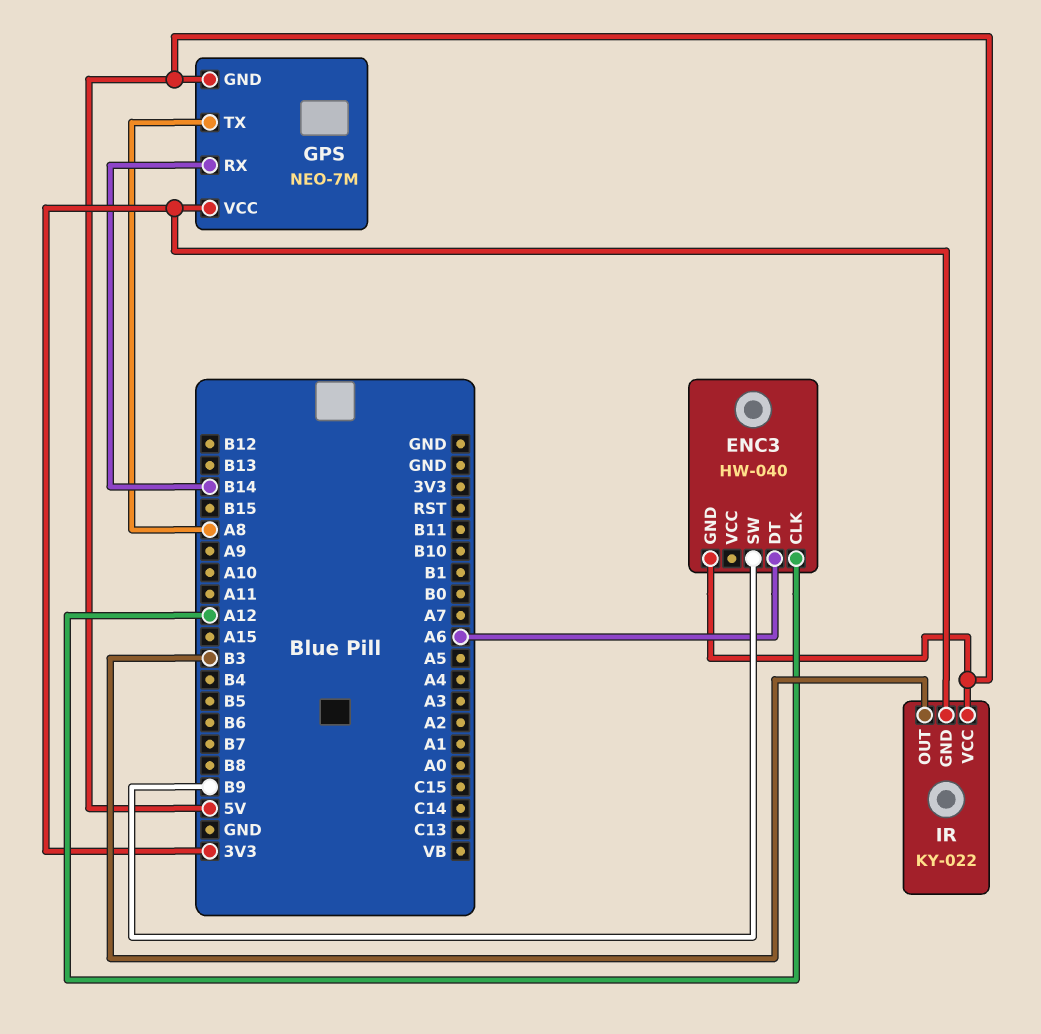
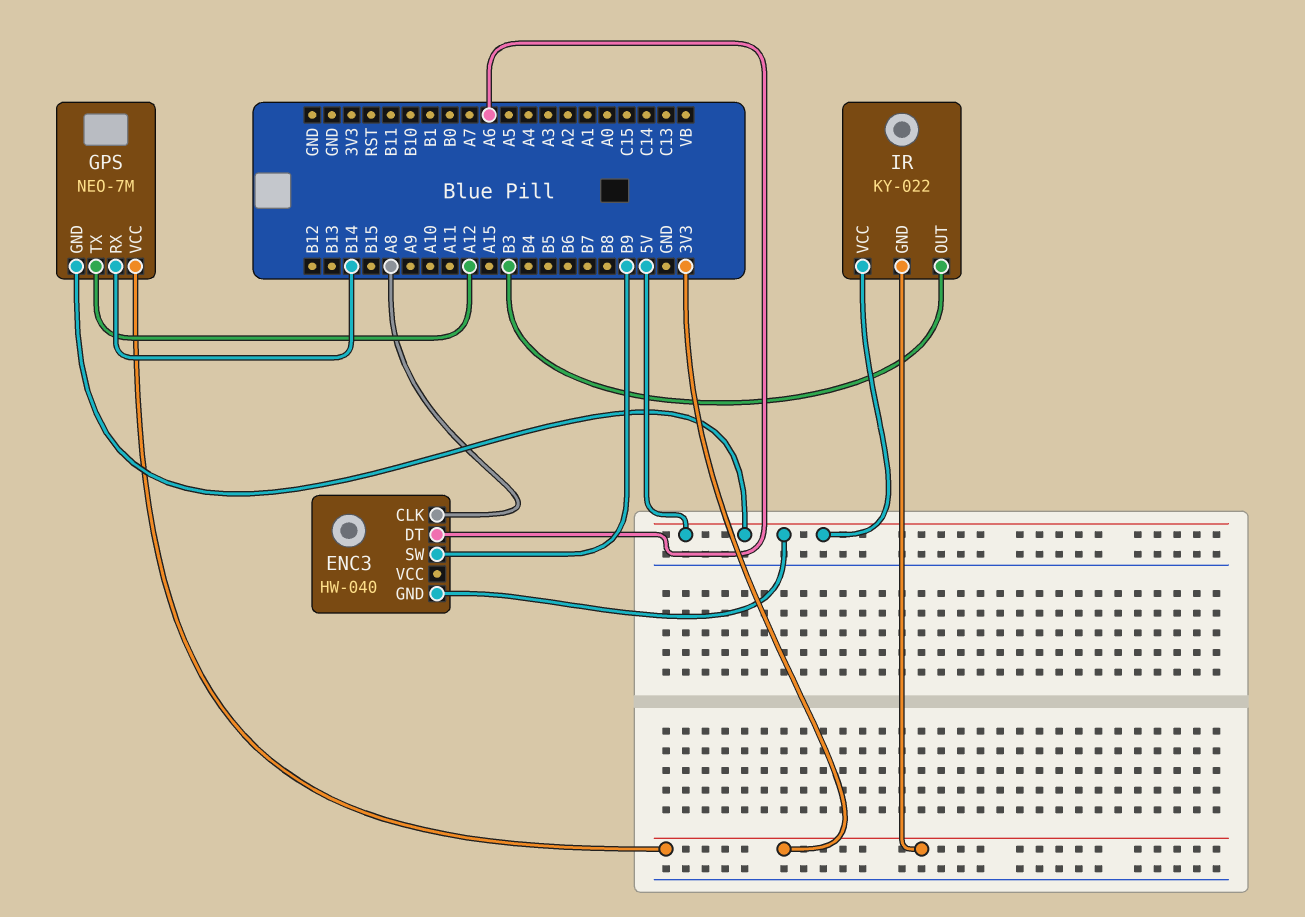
ENC3 pin CLK: A12 -> A8
GPS pin TX: A8 -> A12

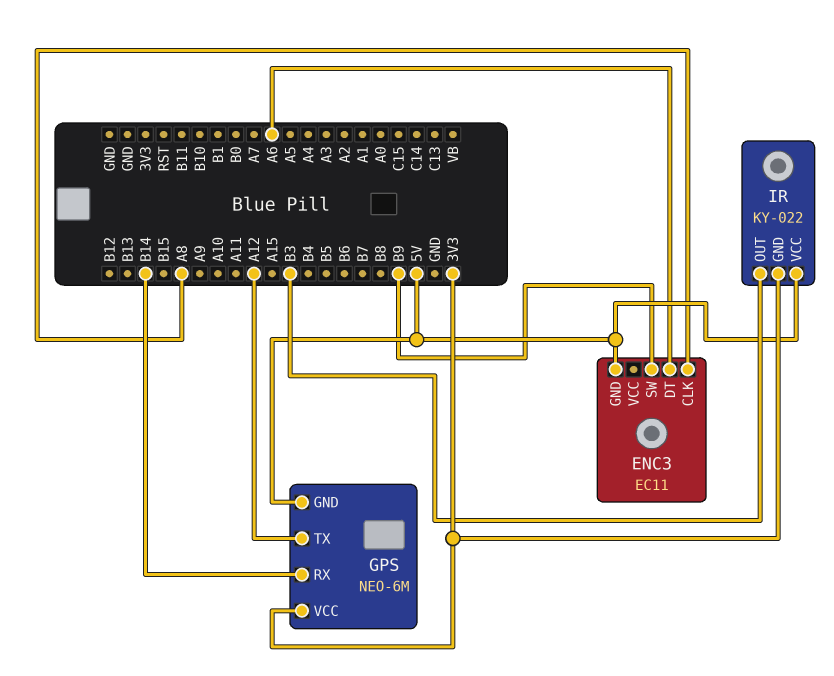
ENC3: HW-040 -> EC11
GPS: NEO-7M -> NEO-6M

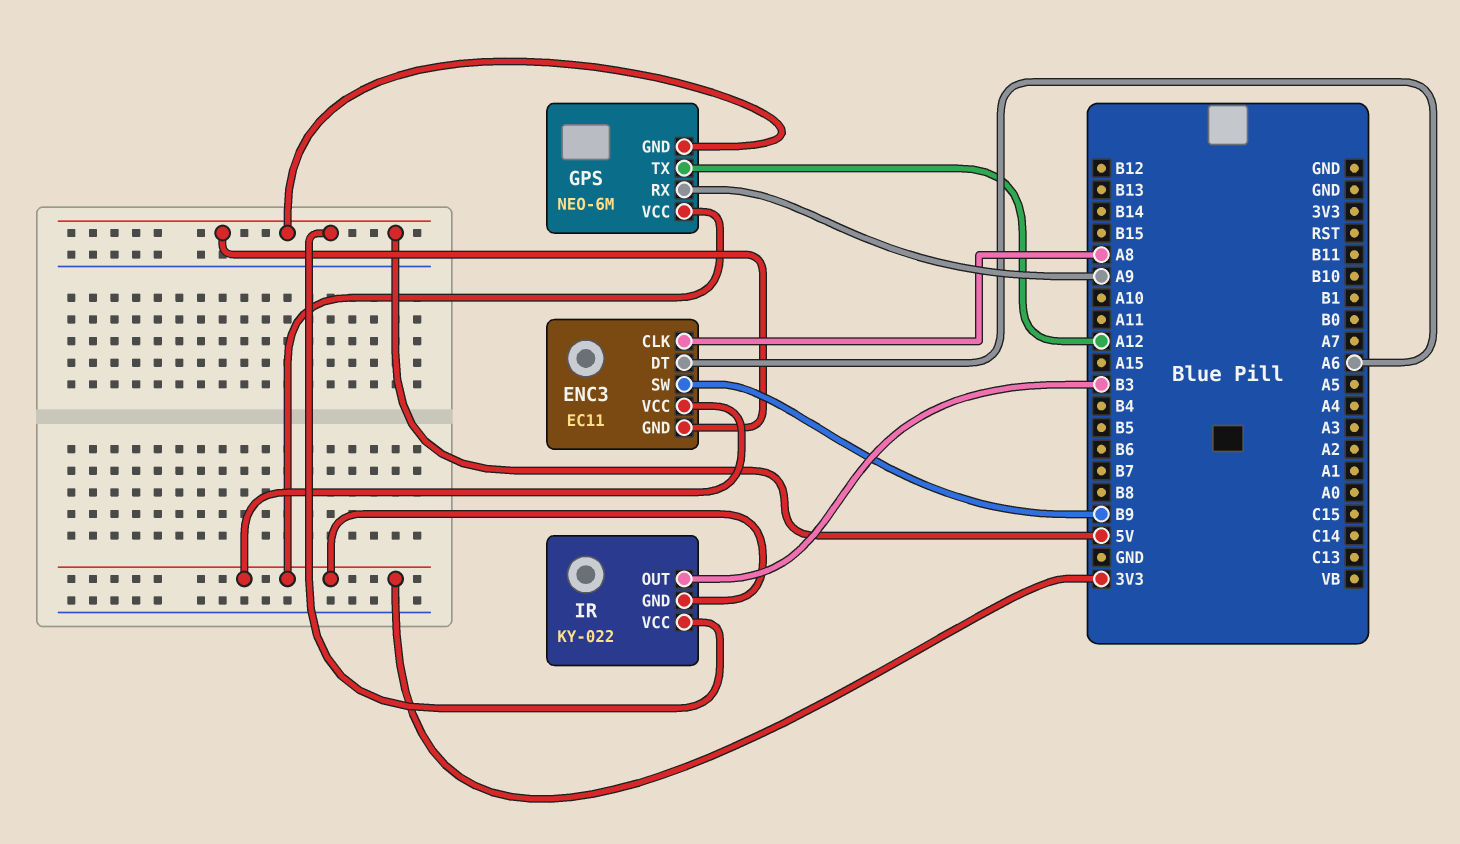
ENC3 pin VCC: none -> 3V3
GPS pin RX: B14 -> A9

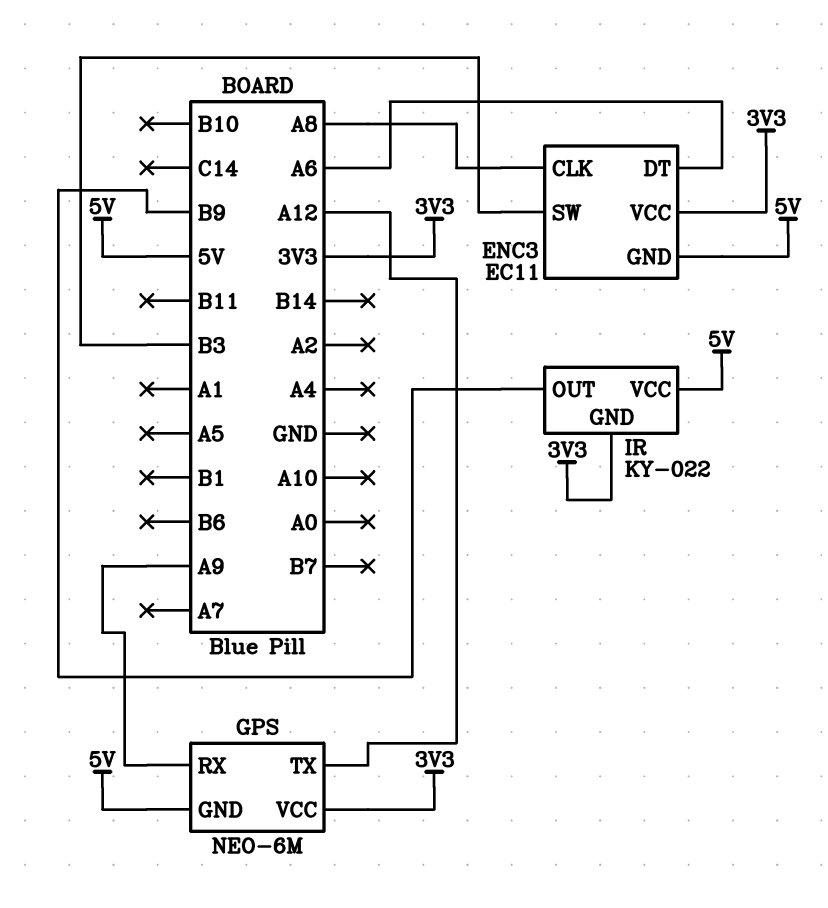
ENC3 pin SW: B9 -> B3
IR pin OUT: B3 -> B9

